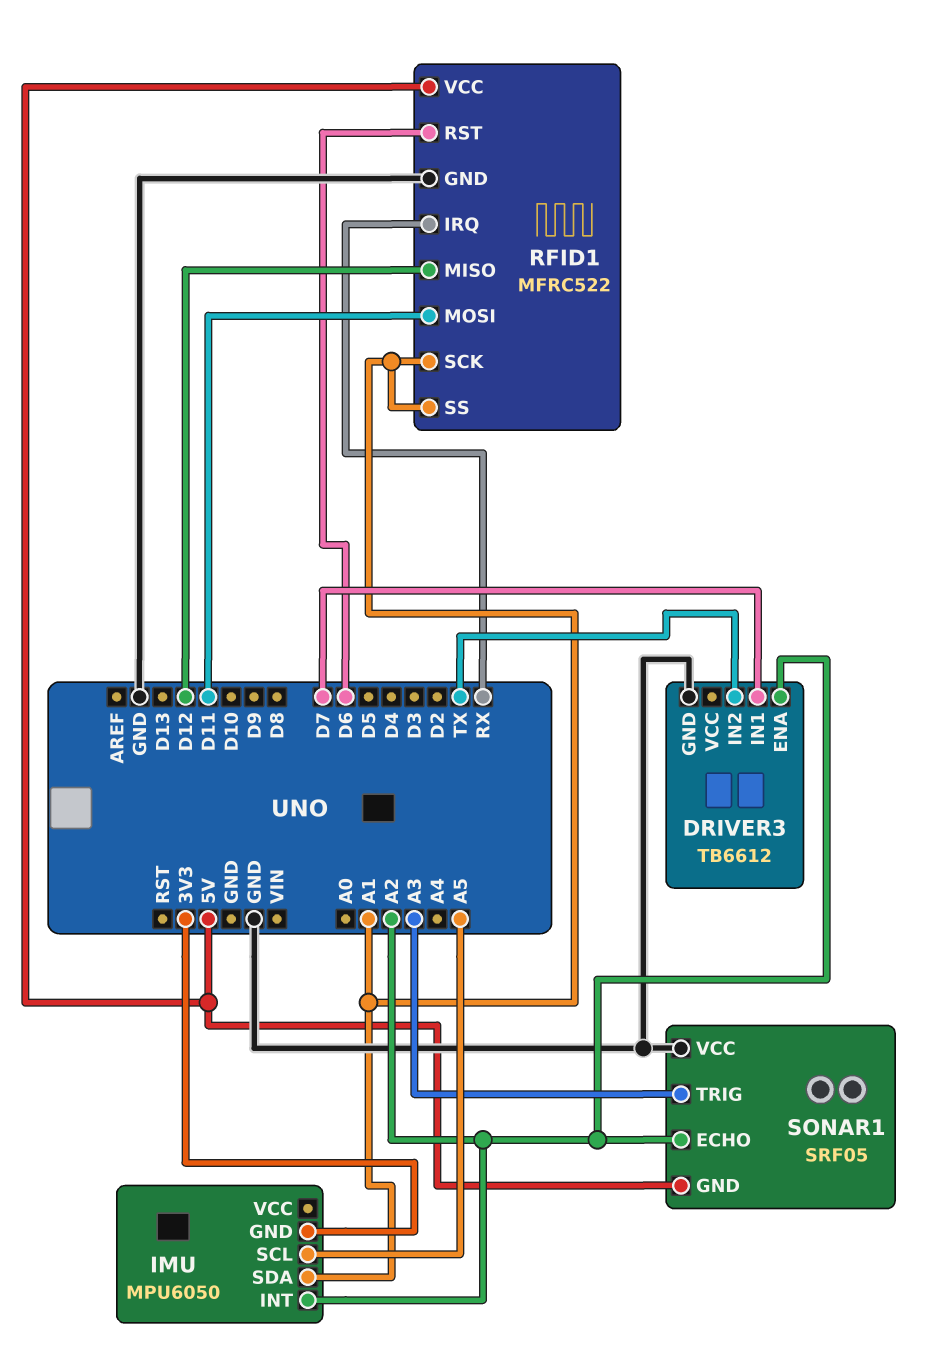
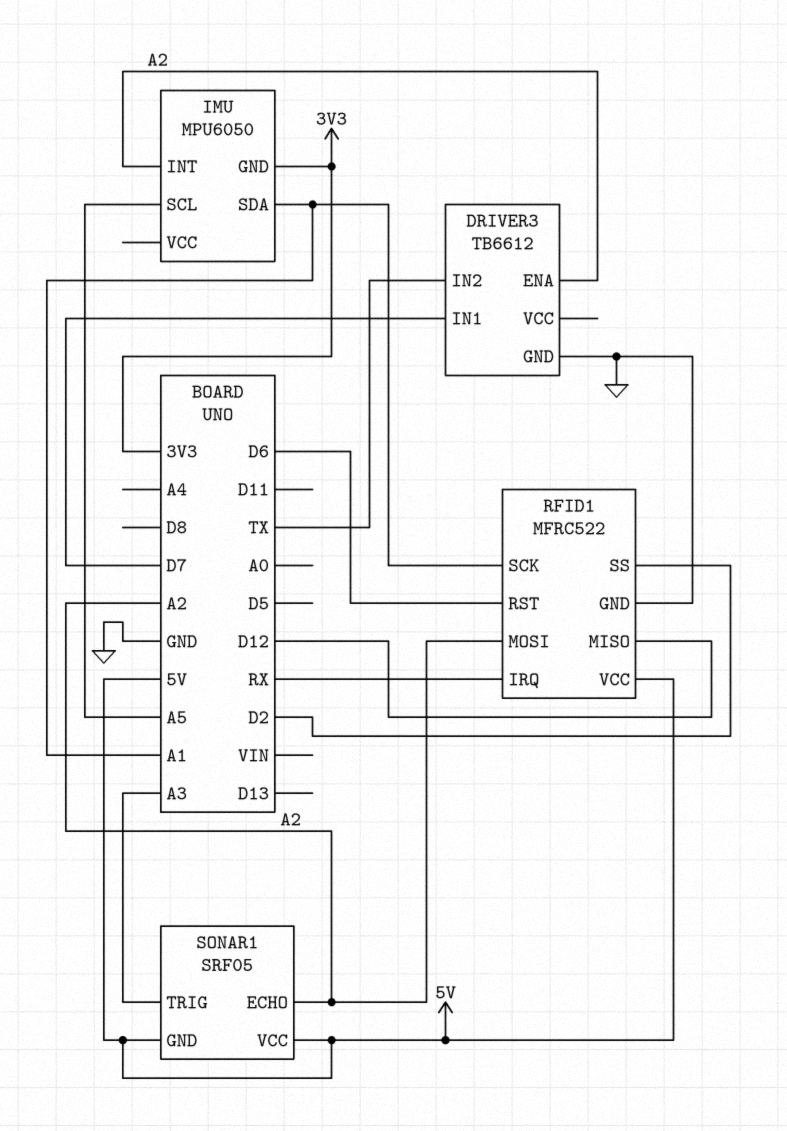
RFID1 pin MOSI: D11 -> A2
RFID1 pin SS: A1 -> D2
SONAR1 pin VCC: GND -> 5V

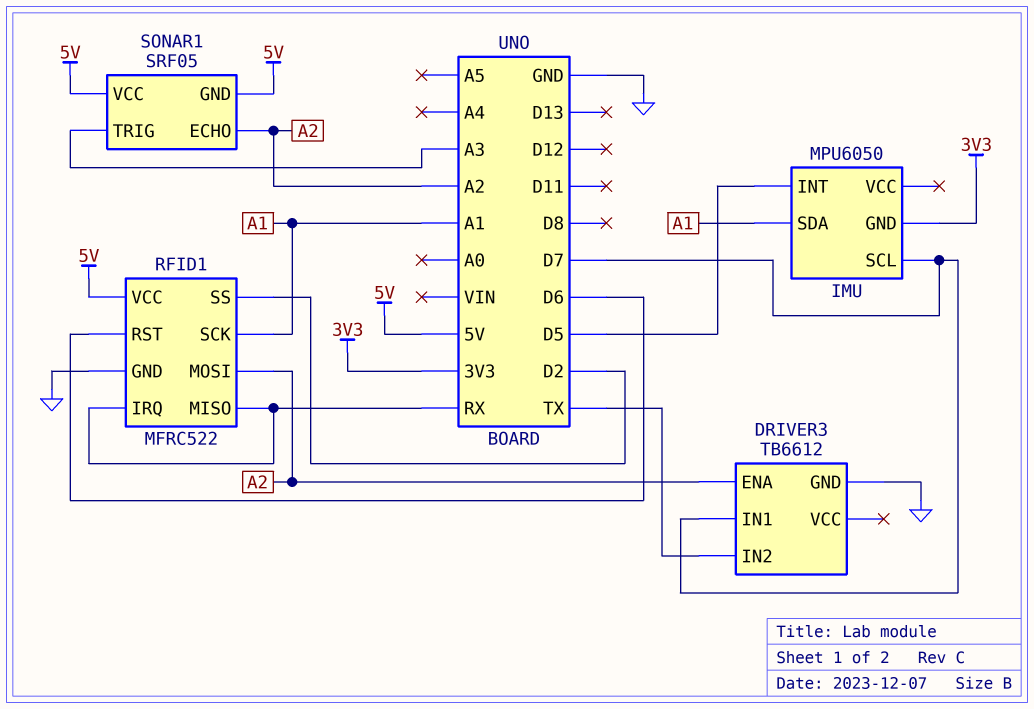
IMU pin INT: A2 -> D5
IMU pin SCL: A5 -> D7
RFID1 pin MISO: D12 -> RX

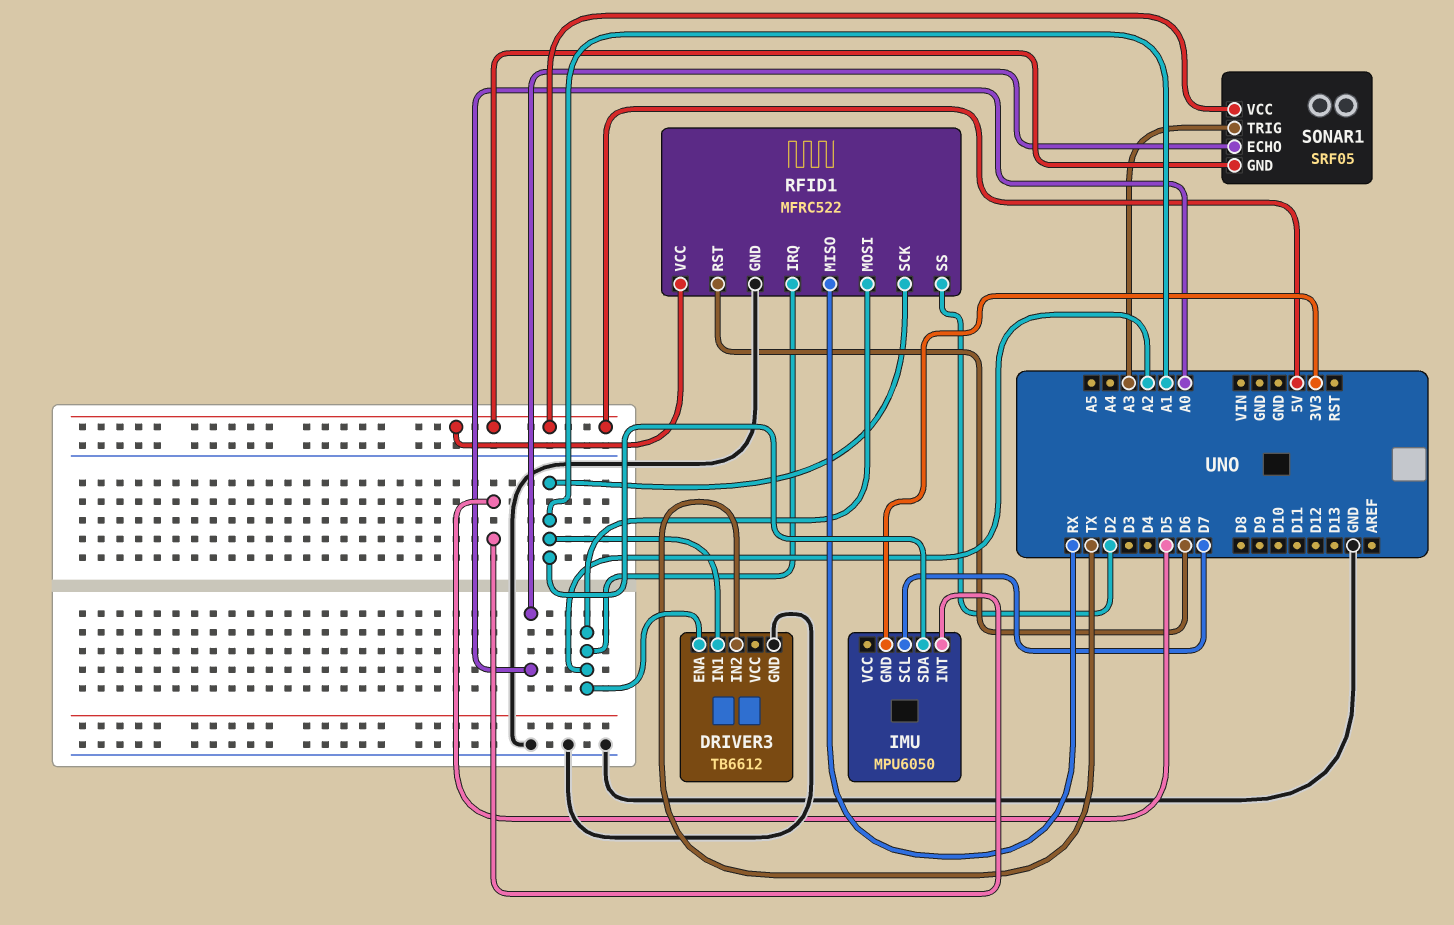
DRIVER3 pin IN1: D7 -> A1
RFID1 pin IRQ: RX -> A2
SONAR1 pin ECHO: A2 -> A0

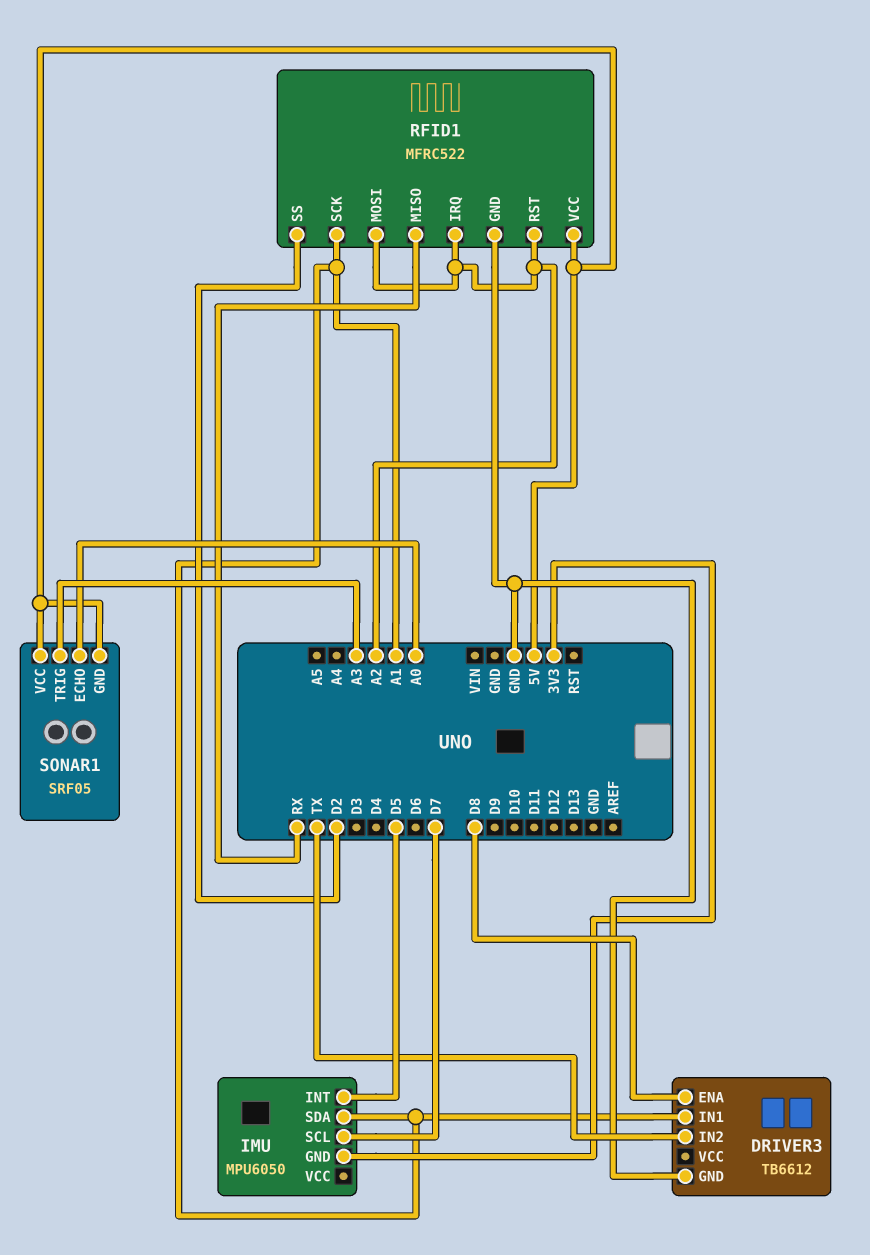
DRIVER3 pin ENA: A2 -> D8
RFID1 pin RST: D6 -> A2

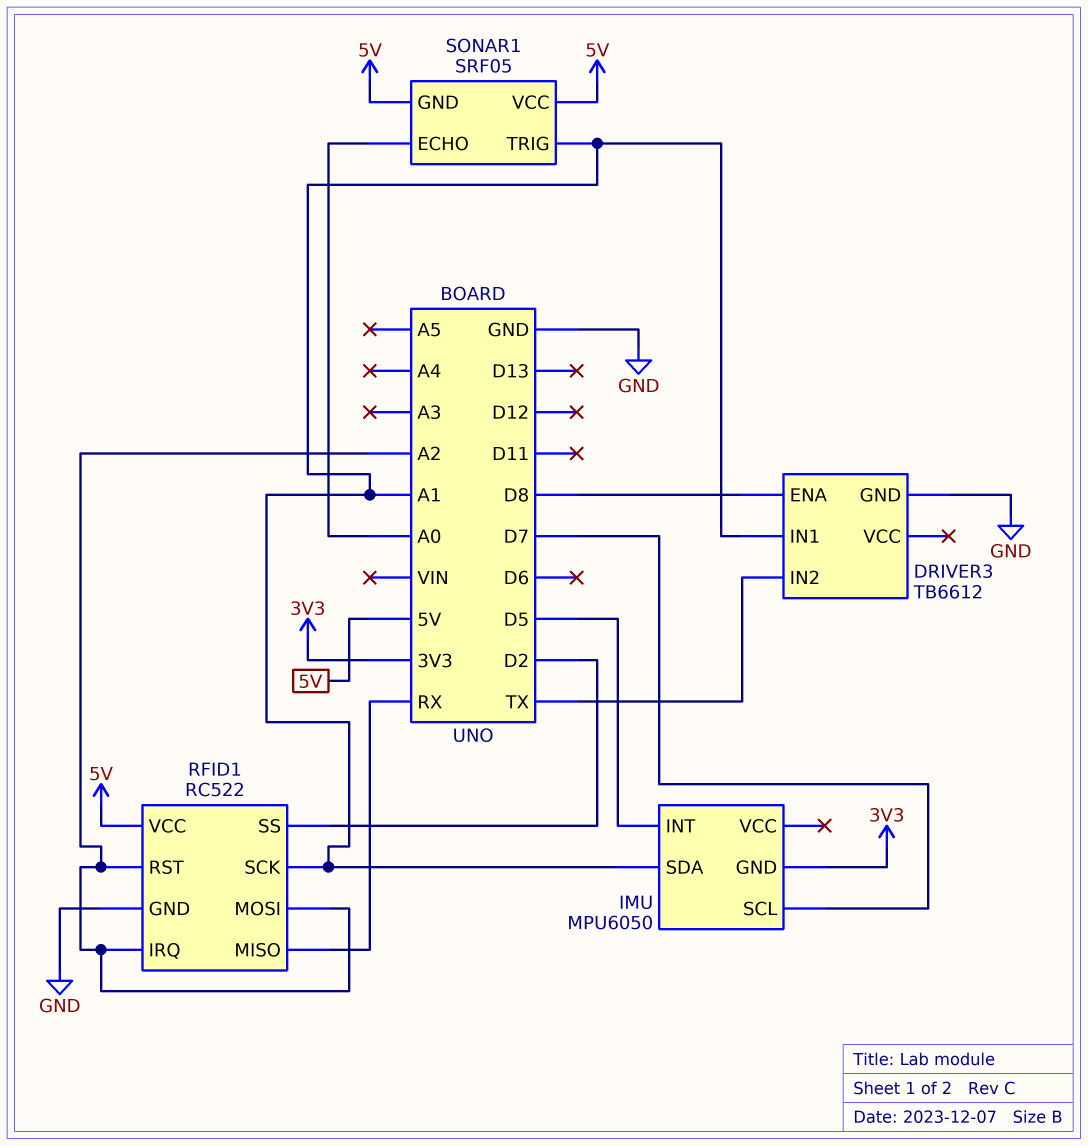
RFID1: MFRC522 -> RC522
SONAR1 pin TRIG: A3 -> A1

